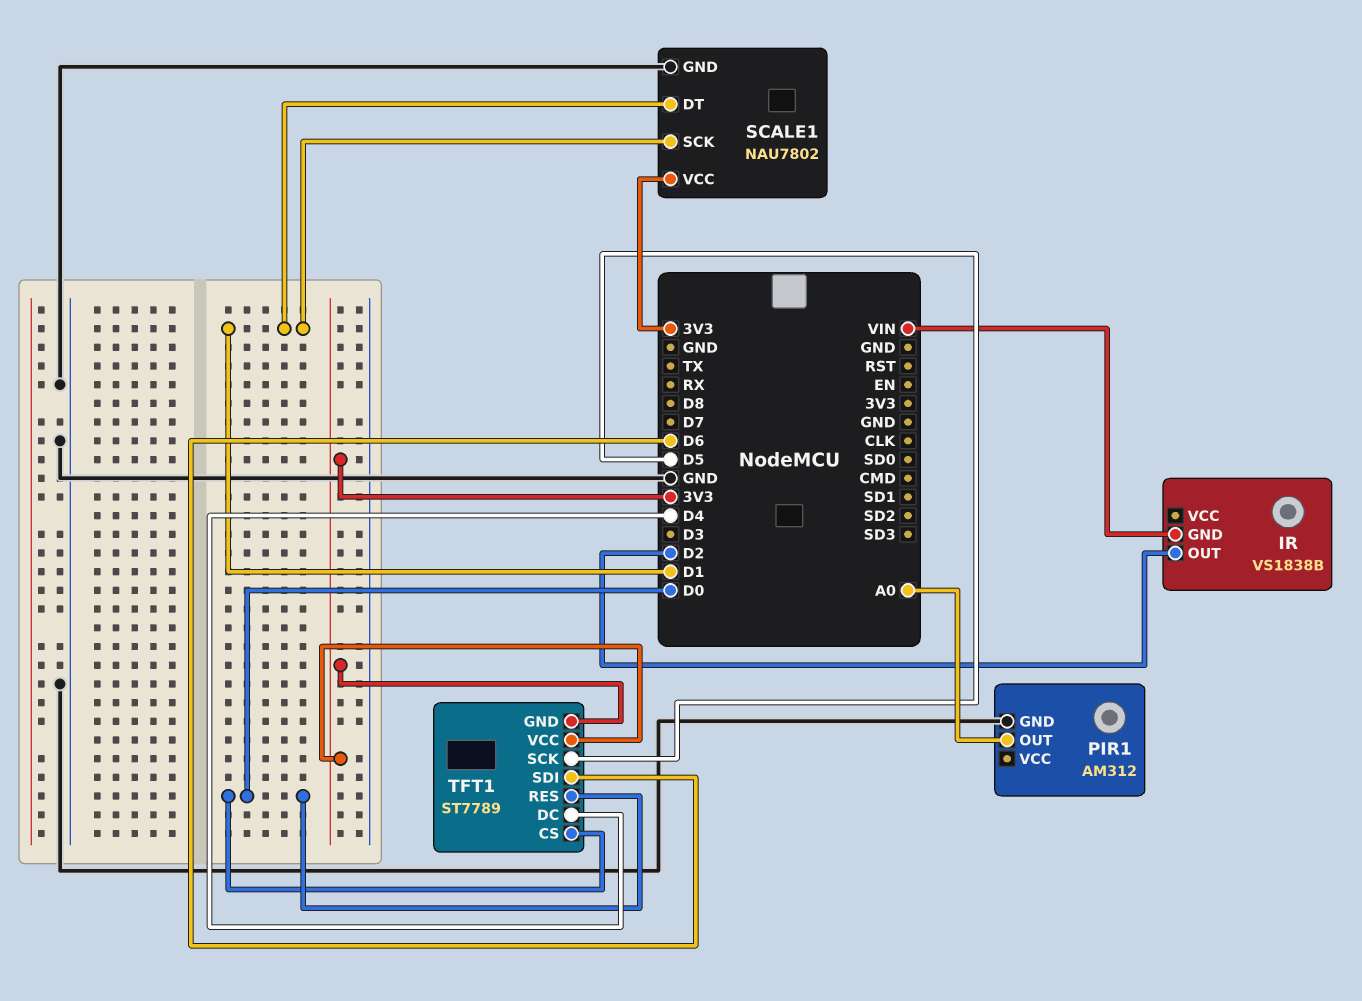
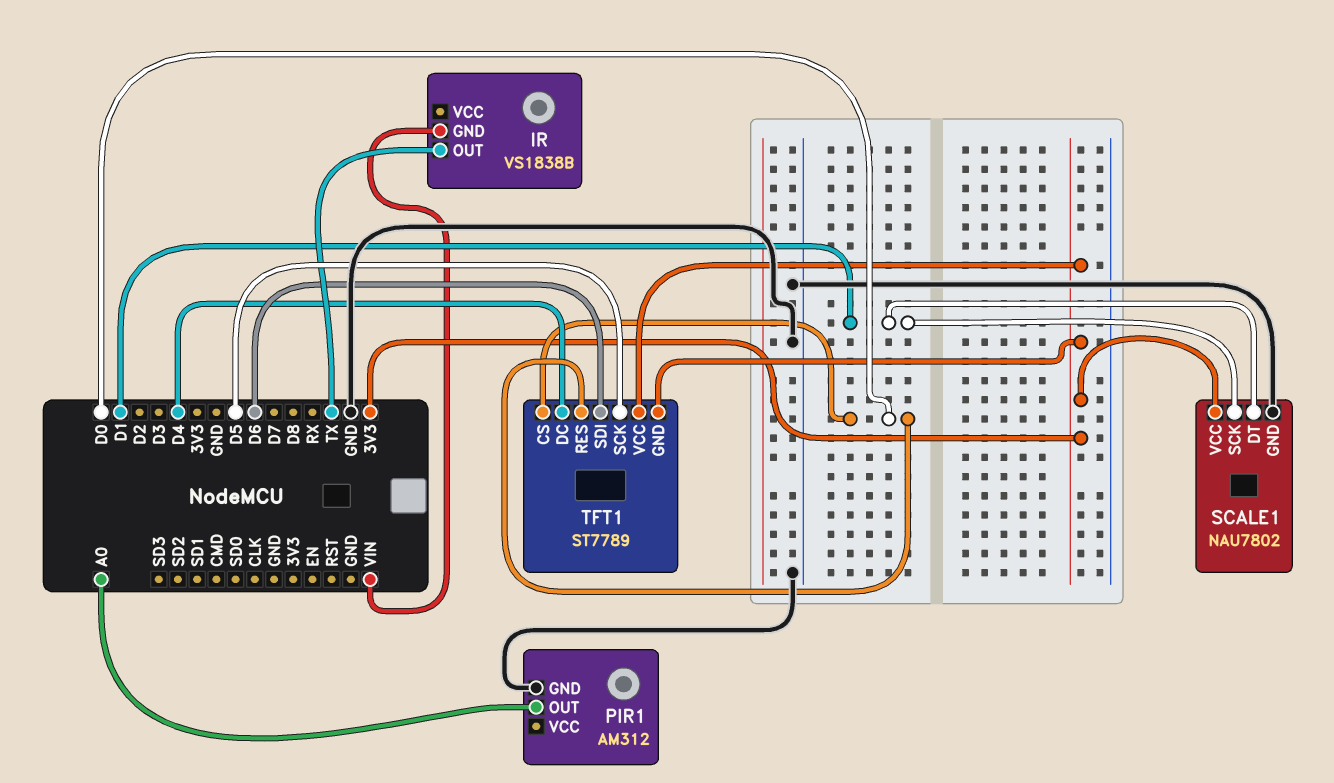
IR pin OUT: D2 -> TX

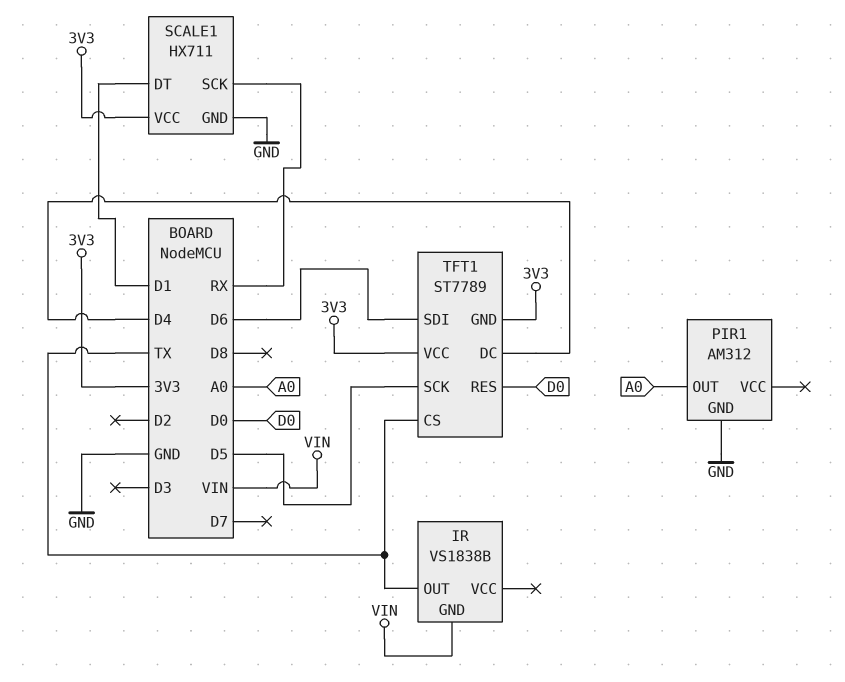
SCALE1: NAU7802 -> HX711
SCALE1 pin SCK: D1 -> RX
TFT1 pin CS: D0 -> TX

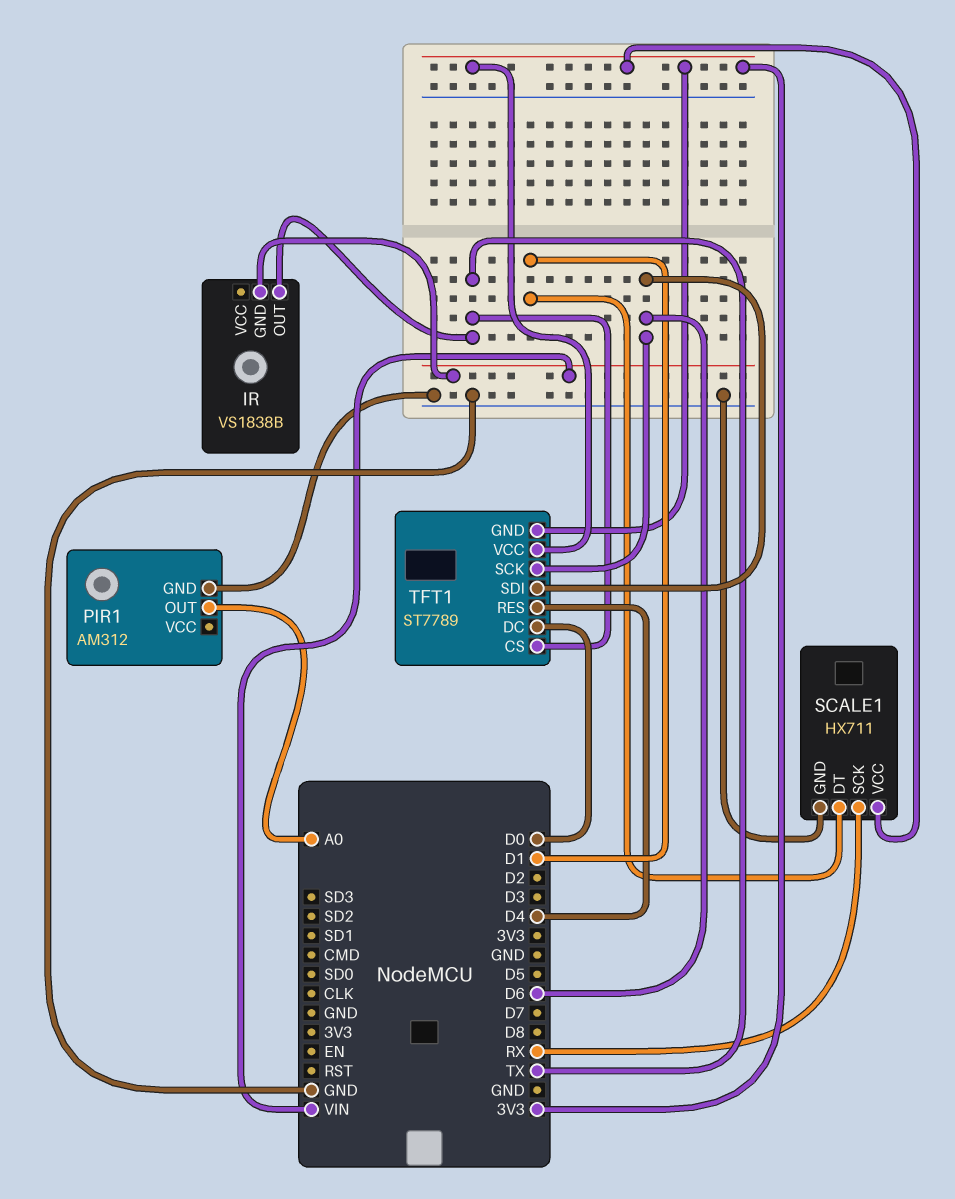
TFT1 pin DC: D4 -> D0
TFT1 pin RES: D0 -> D4
TFT1 pin SCK: D5 -> D6

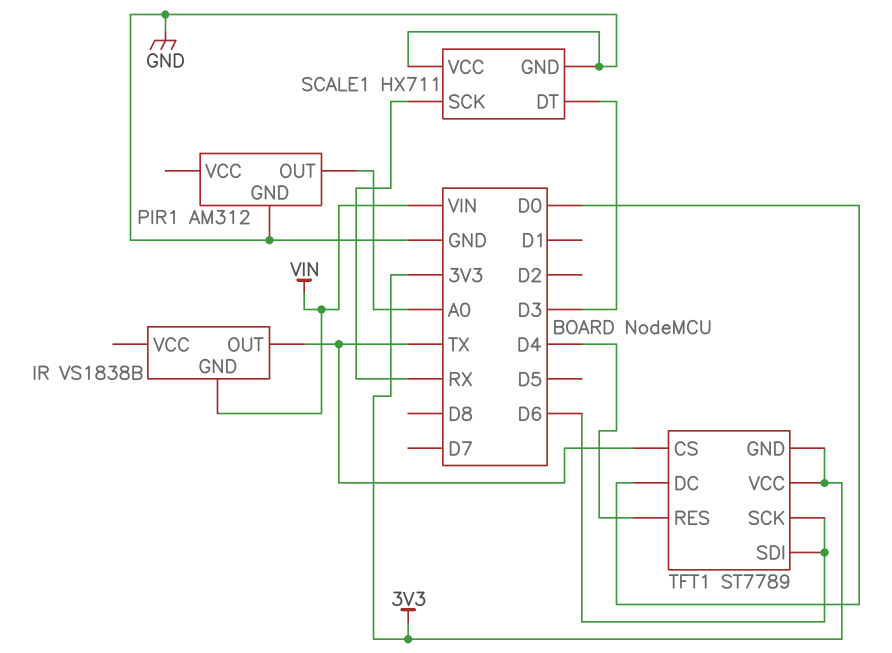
SCALE1 pin DT: D1 -> D3
SCALE1 pin VCC: 3V3 -> GND

